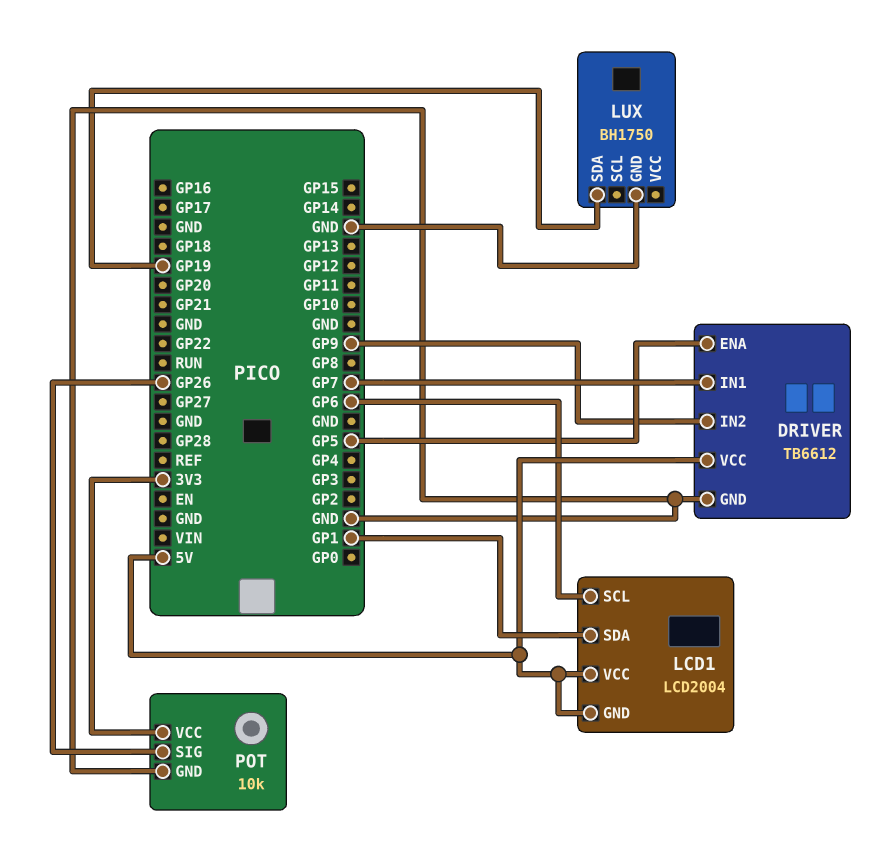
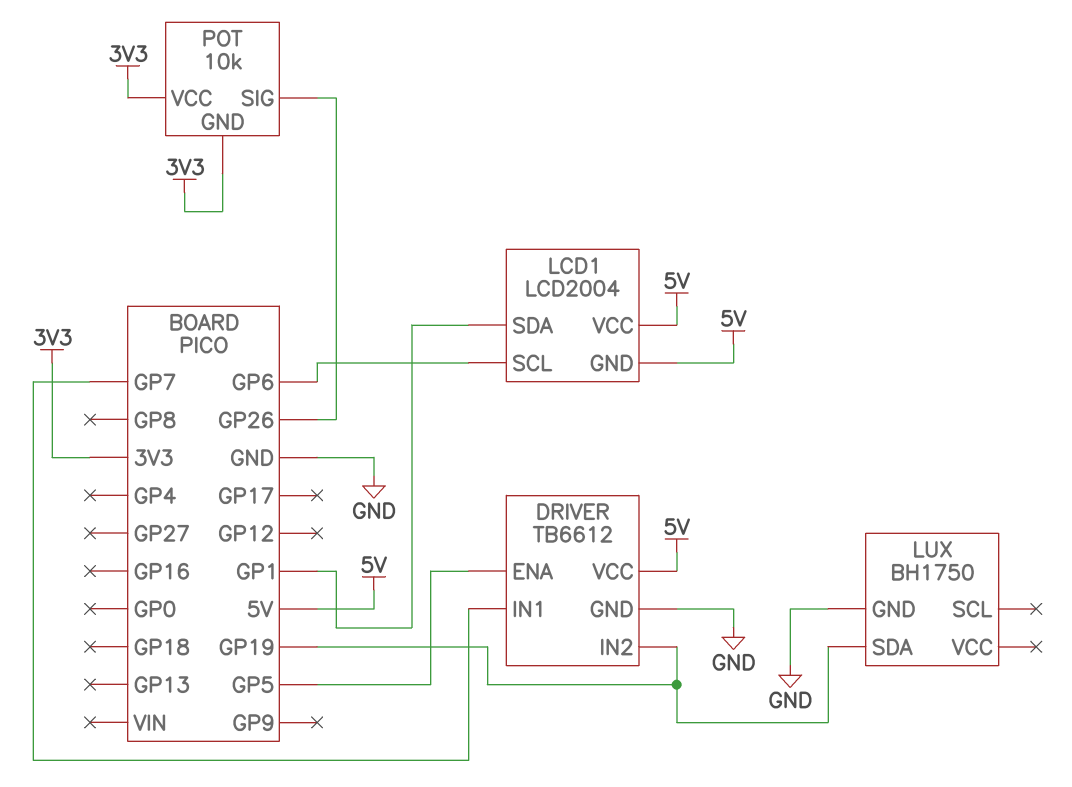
DRIVER pin IN2: GP9 -> GP19
POT pin GND: GND -> 3V3

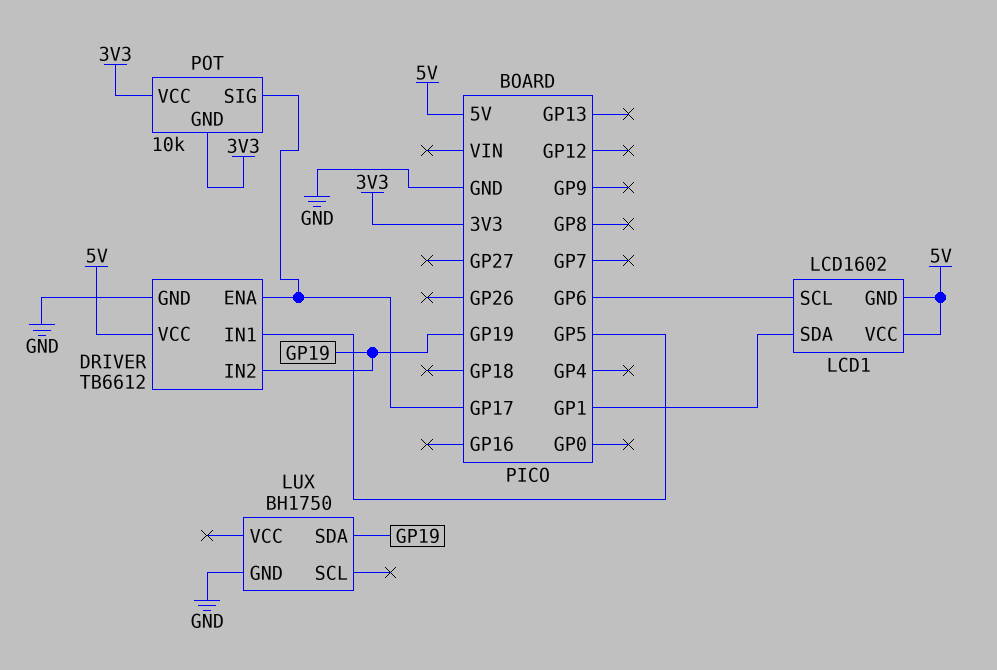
DRIVER pin ENA: GP5 -> GP17
DRIVER pin IN1: GP7 -> GP5
LCD1: LCD2004 -> LCD1602
POT pin SIG: GP26 -> GP17

